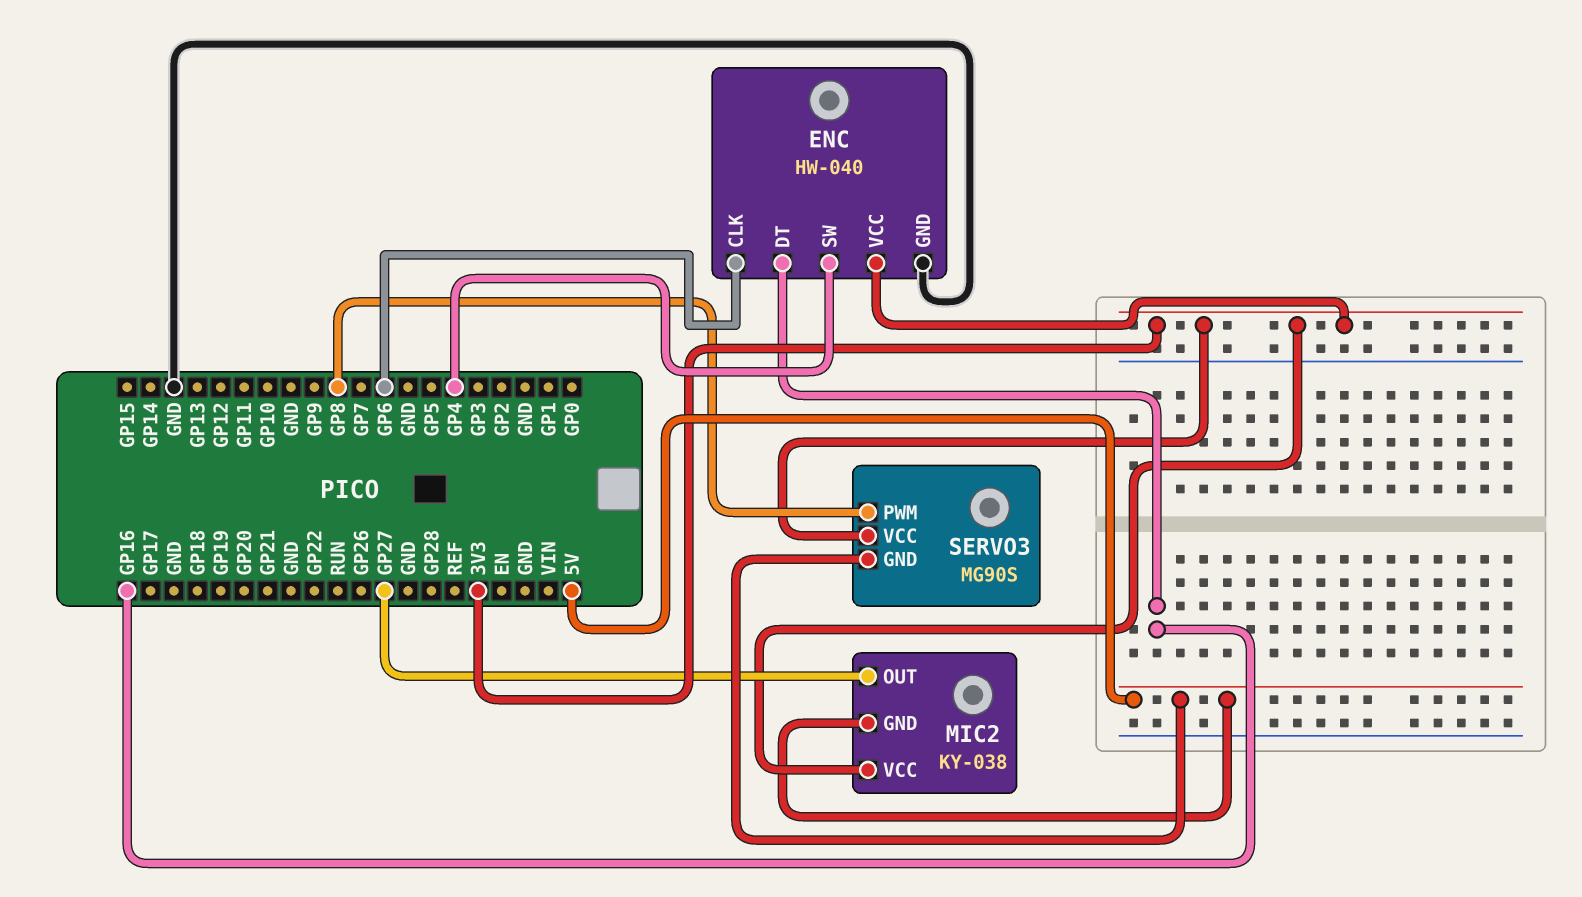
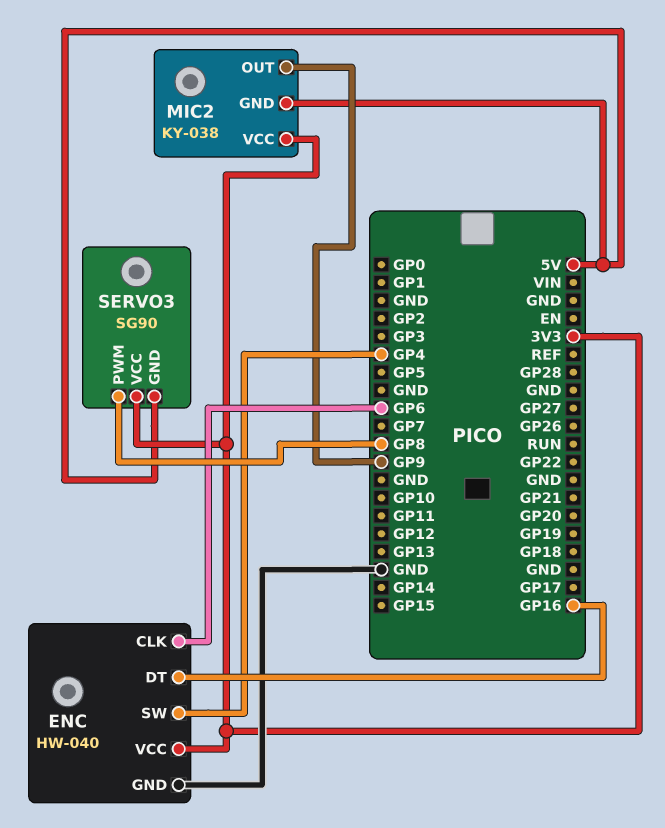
MIC2 pin OUT: GP27 -> GP9
SERVO3: MG90S -> SG90

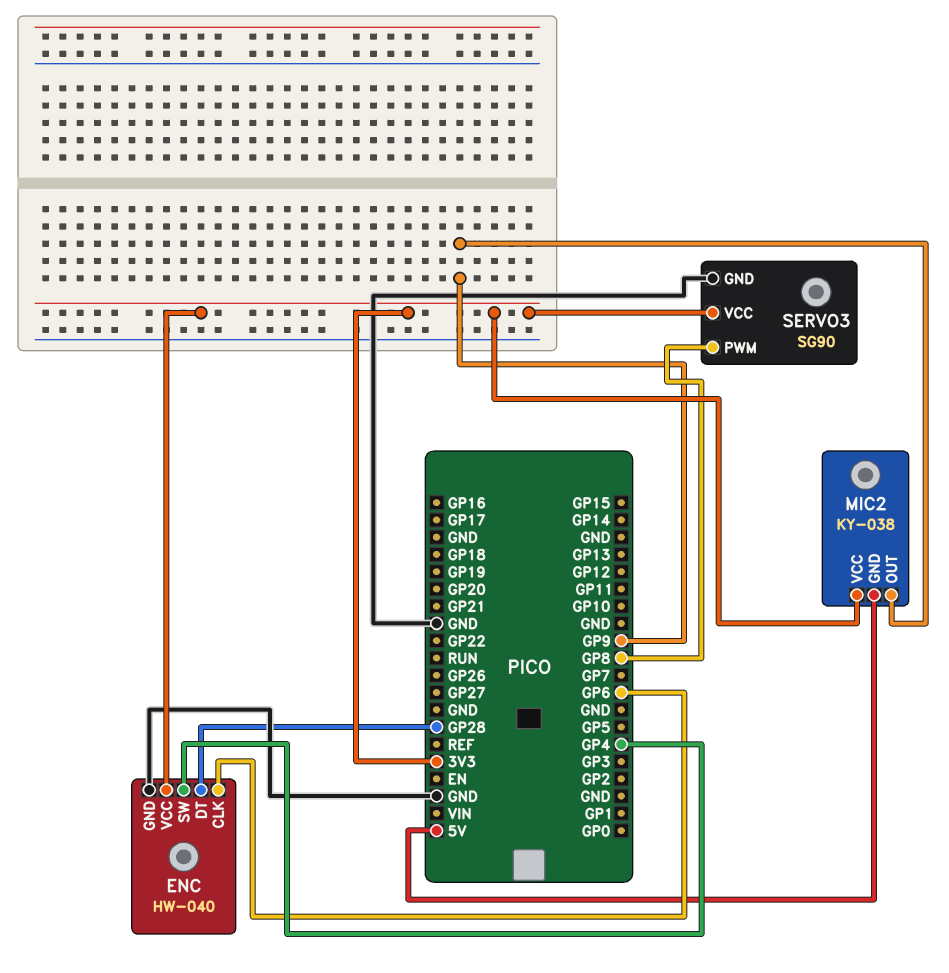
ENC pin DT: GP16 -> GP28
SERVO3 pin GND: 5V -> GND

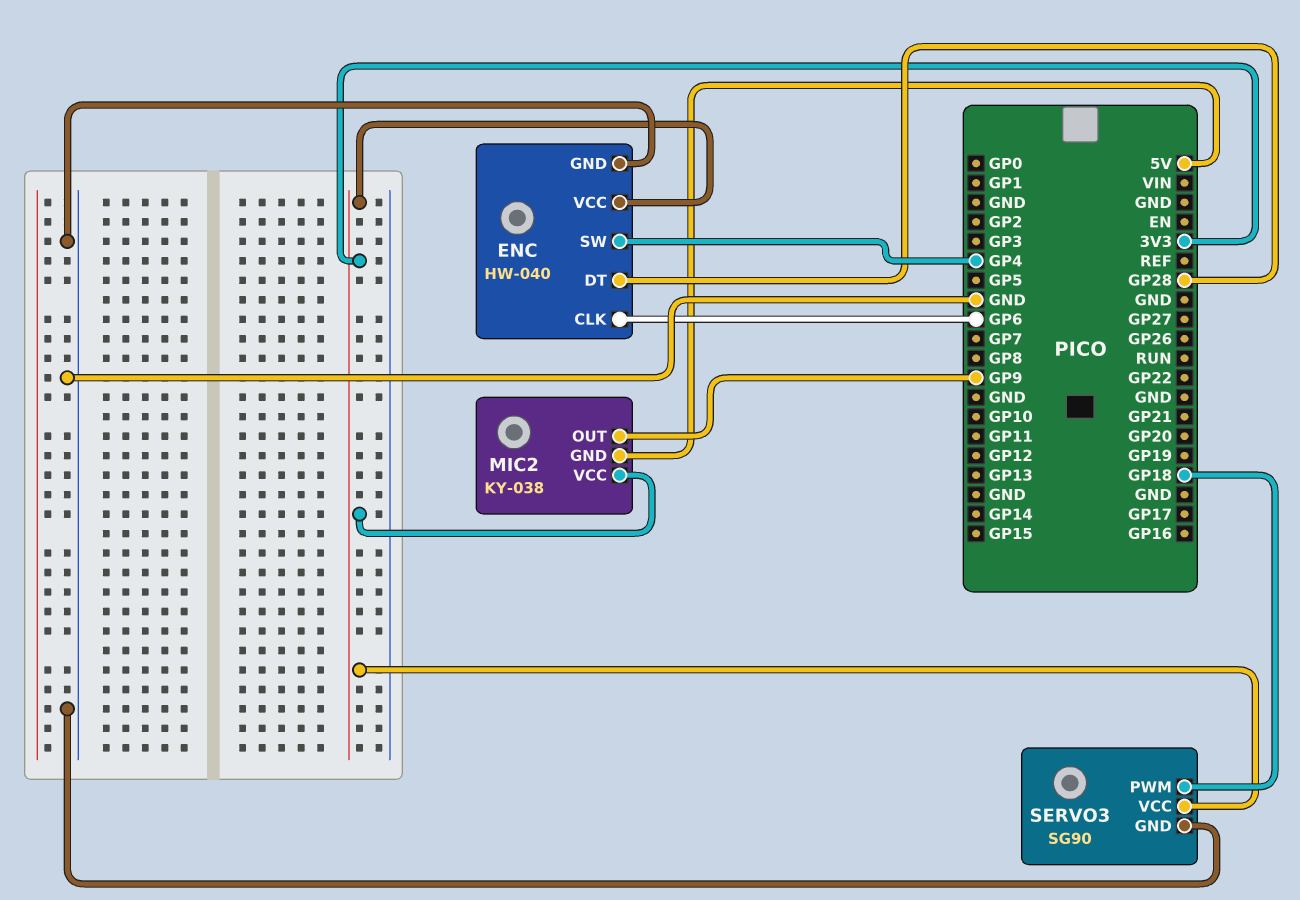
SERVO3 pin PWM: GP8 -> GP18

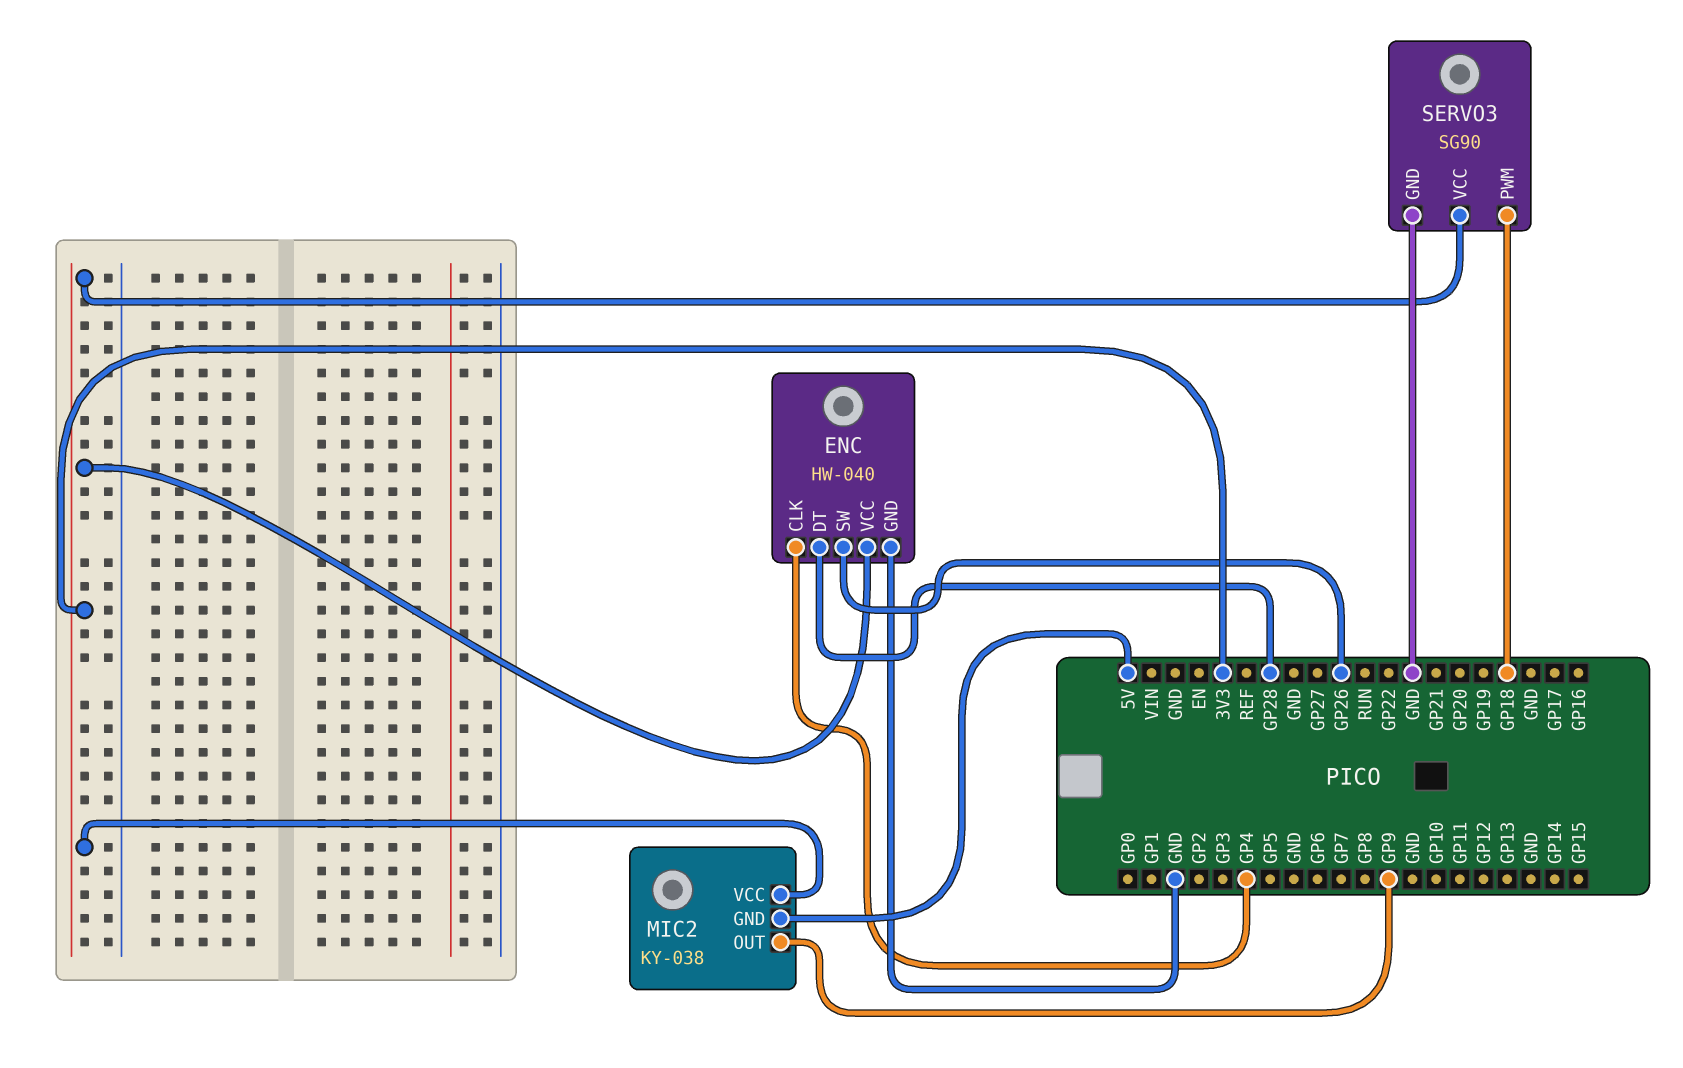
ENC pin CLK: GP6 -> GP4
ENC pin SW: GP4 -> GP26

